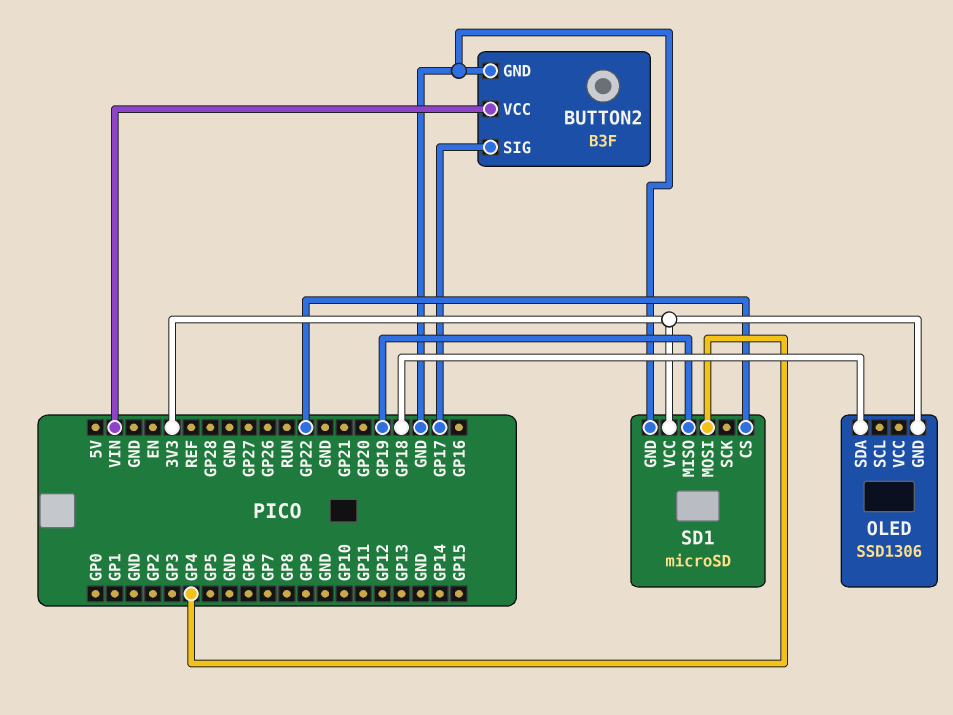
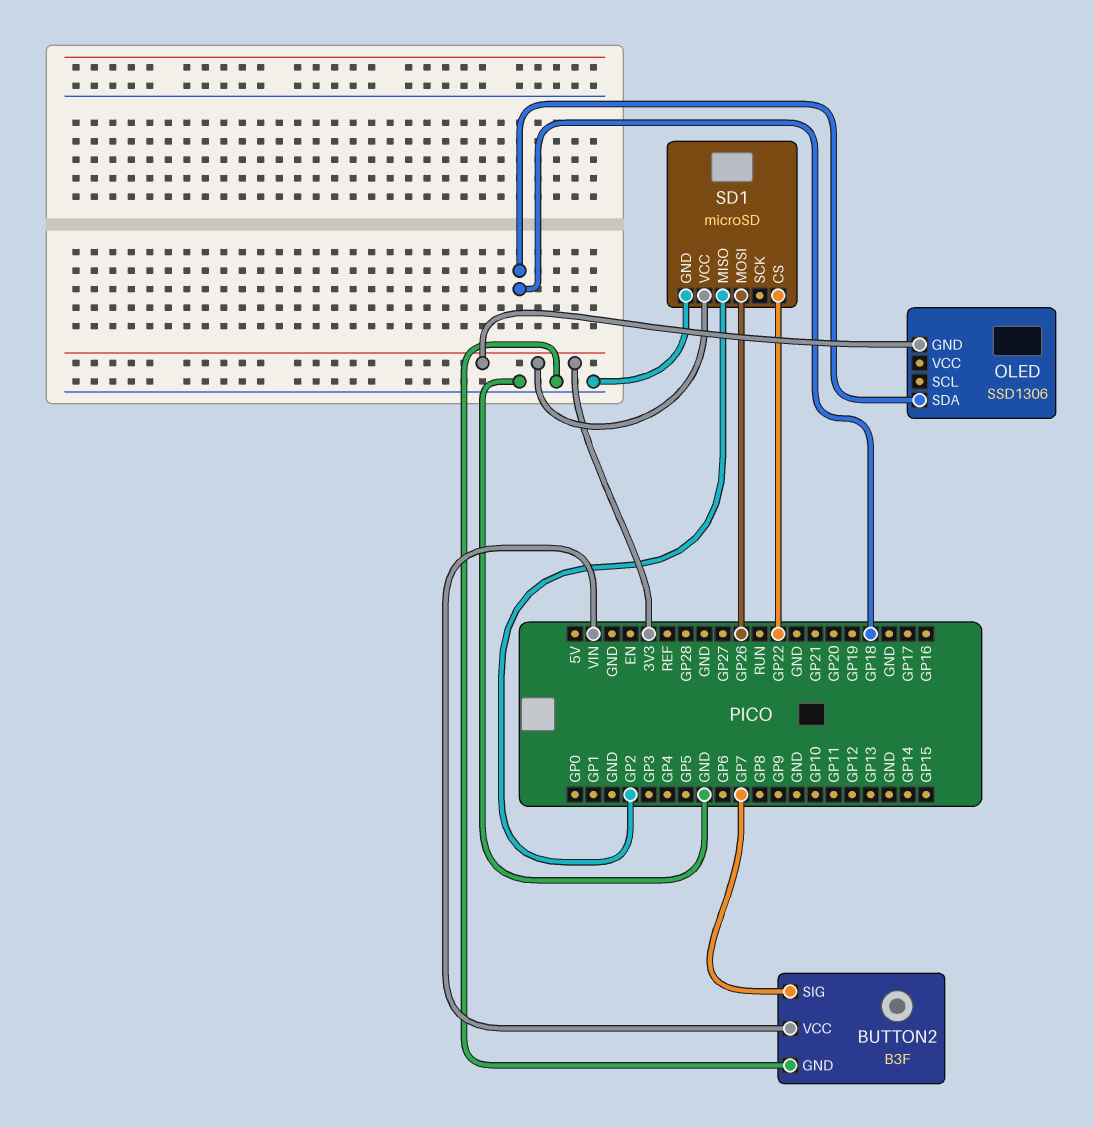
BUTTON2 pin SIG: GP17 -> GP7
SD1 pin MISO: GP19 -> GP2
SD1 pin MOSI: GP4 -> GP26

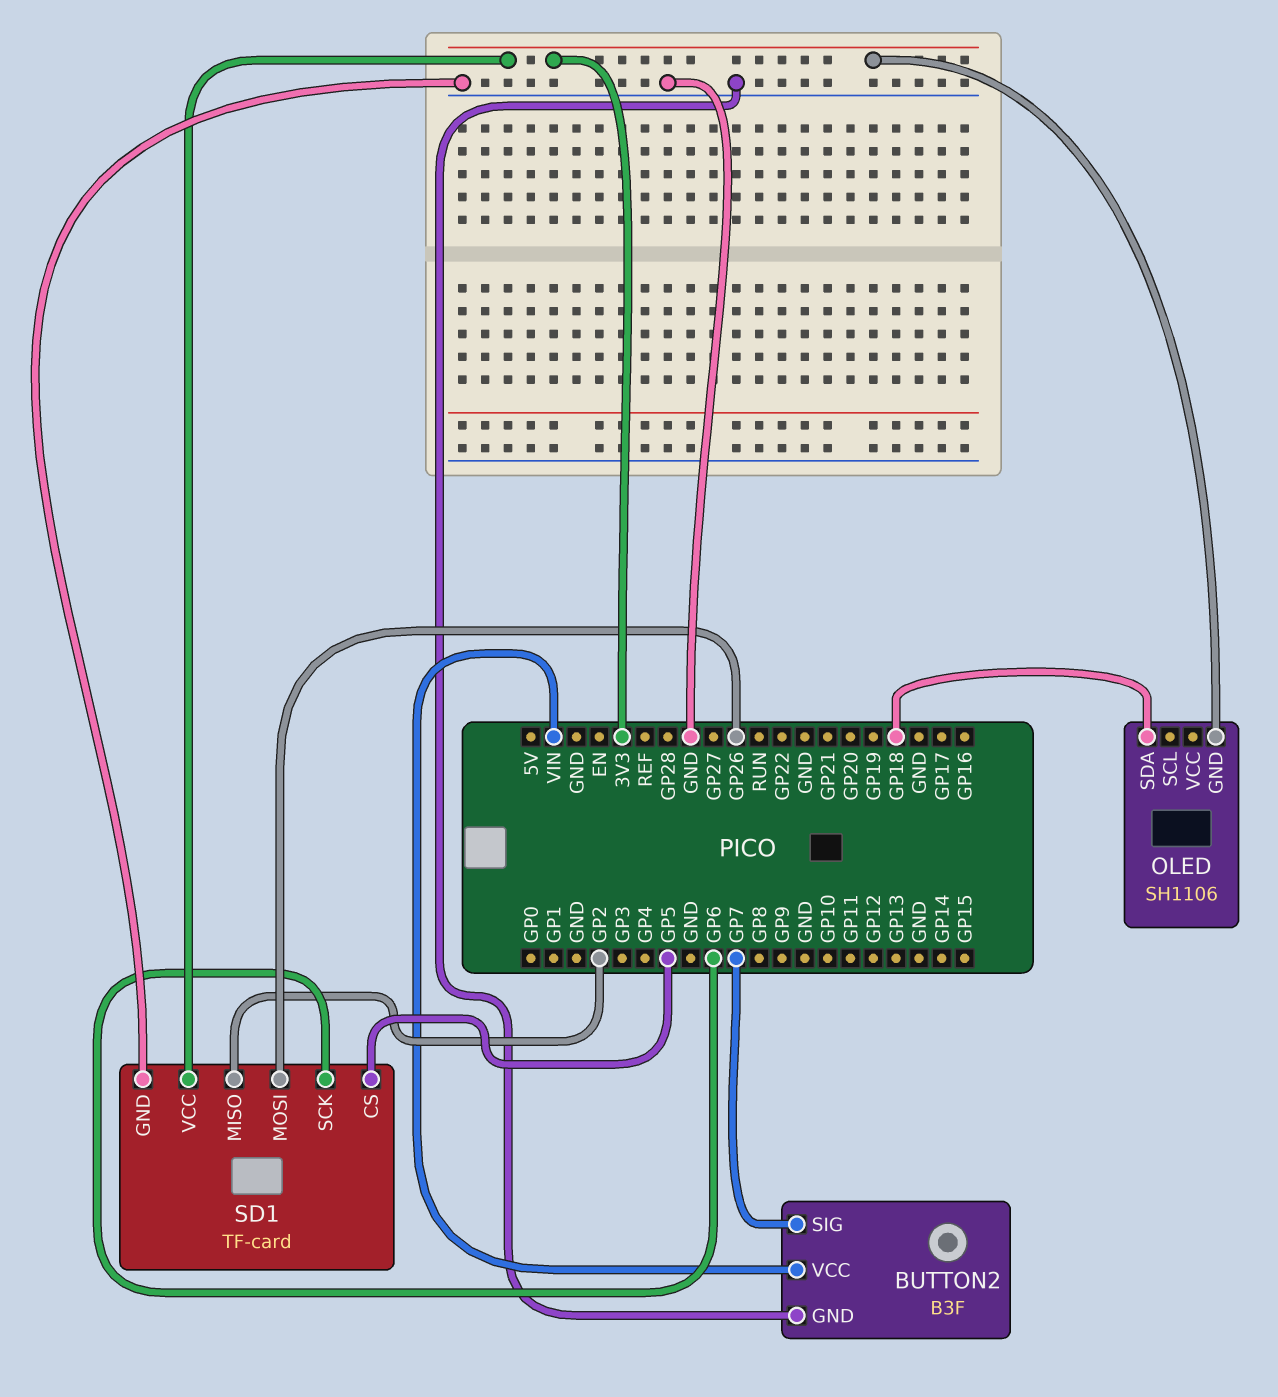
OLED: SSD1306 -> SH1106
SD1: microSD -> TF-card
SD1 pin CS: GP22 -> GP5
SD1 pin SCK: none -> GP6

